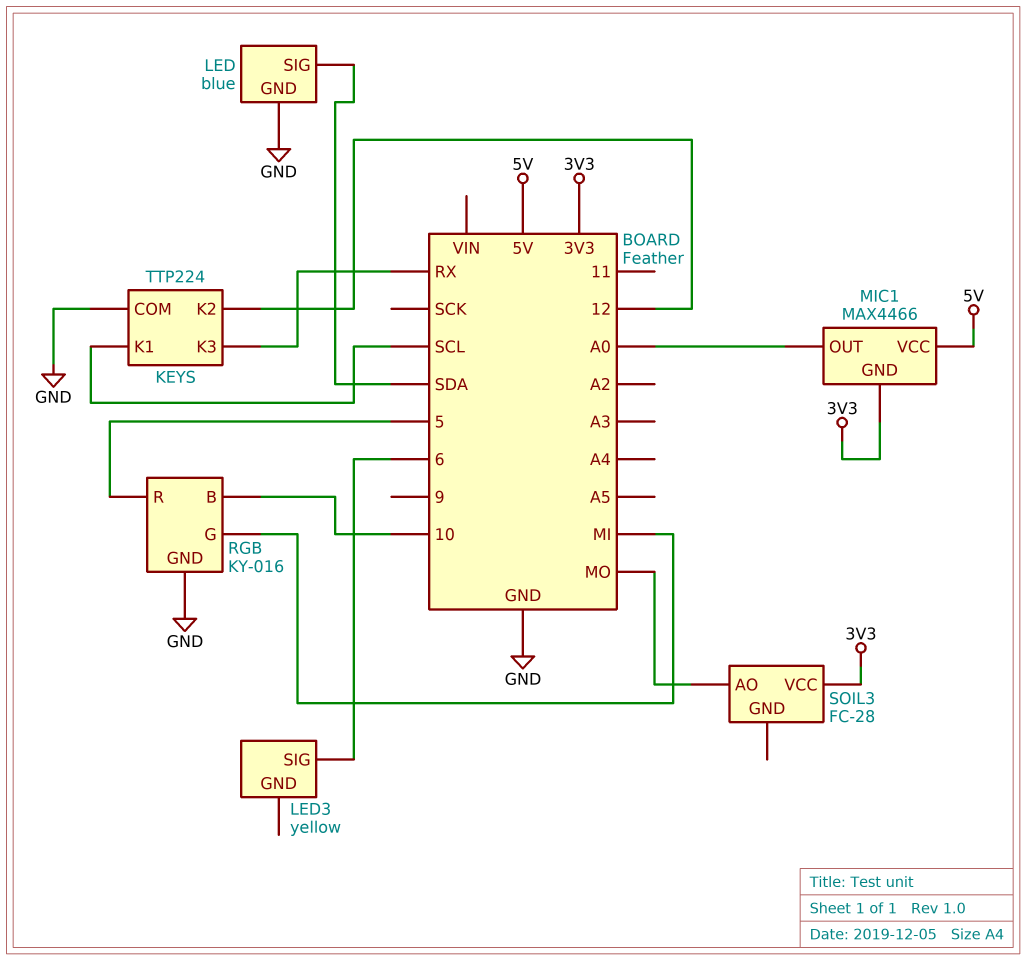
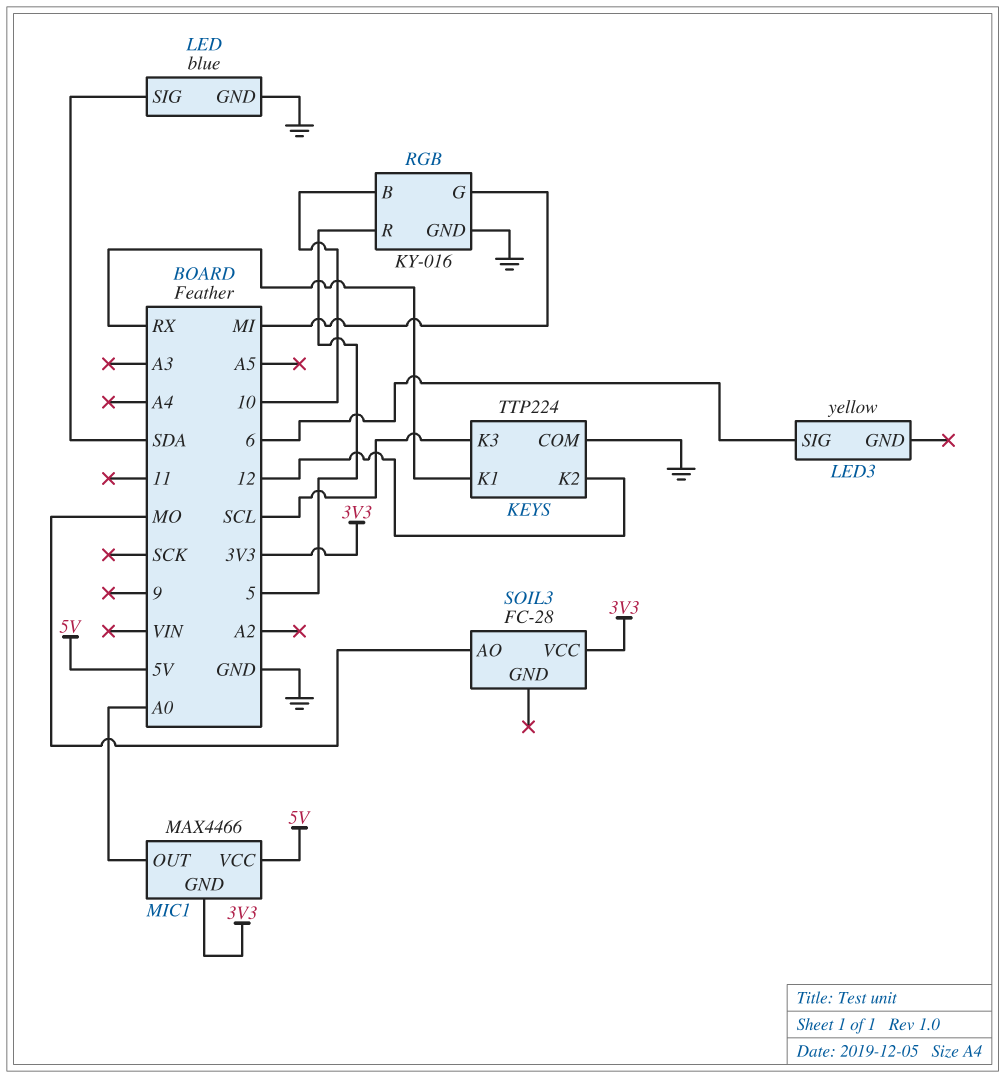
KEYS pin K1: SCL -> RX
KEYS pin K3: RX -> SCL

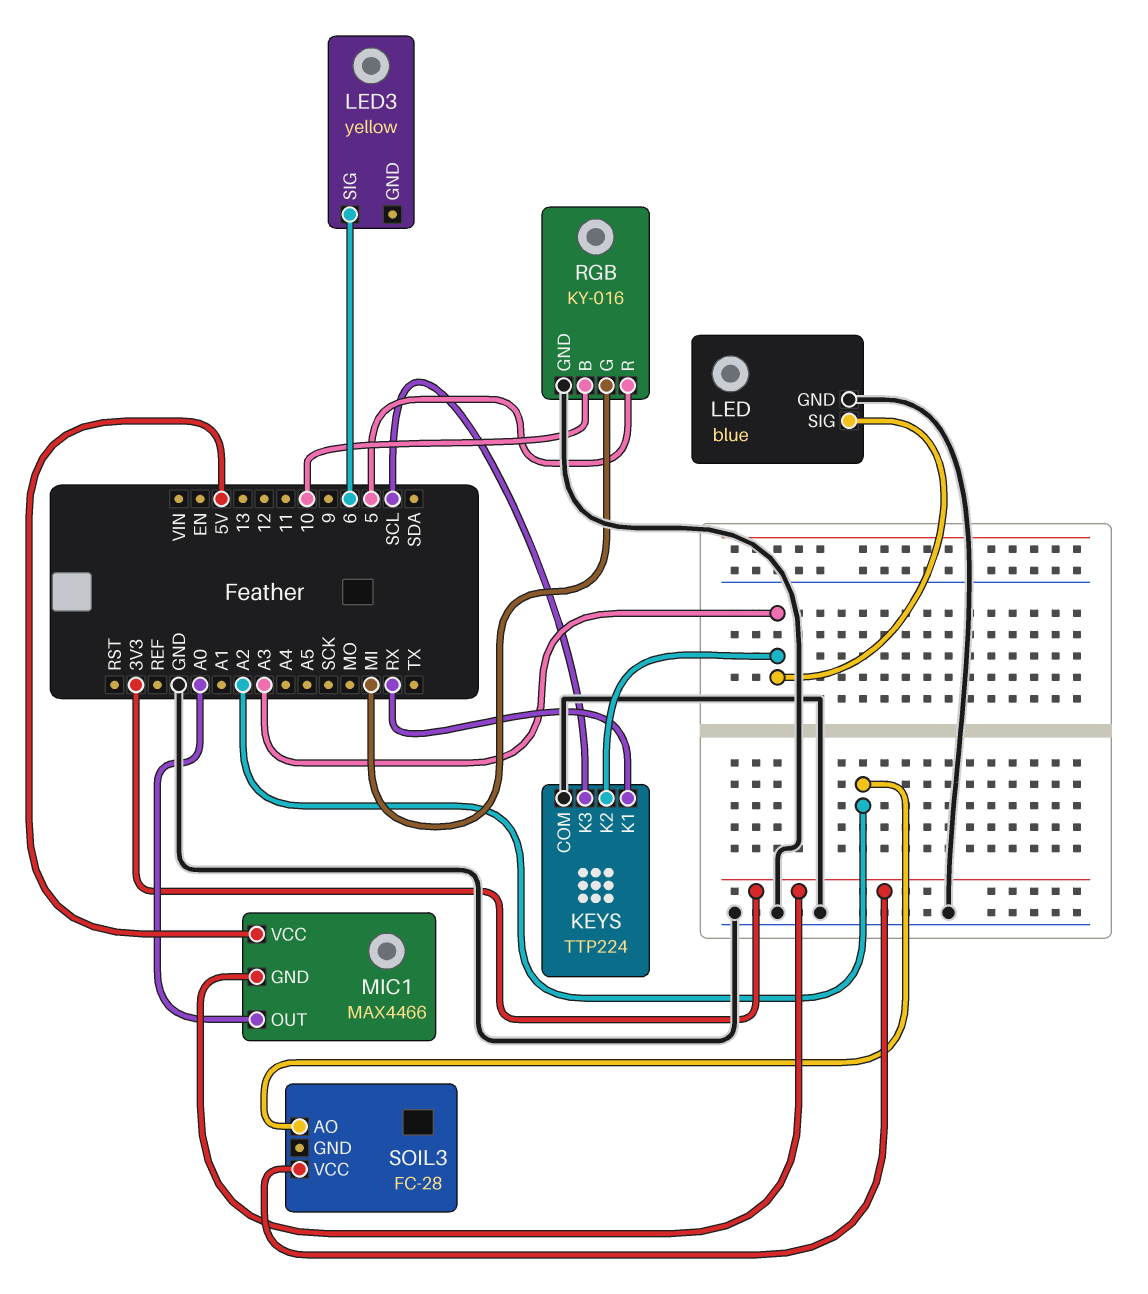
KEYS pin K2: 12 -> A3
LED pin SIG: SDA -> A3
SOIL3 pin AO: MO -> A2

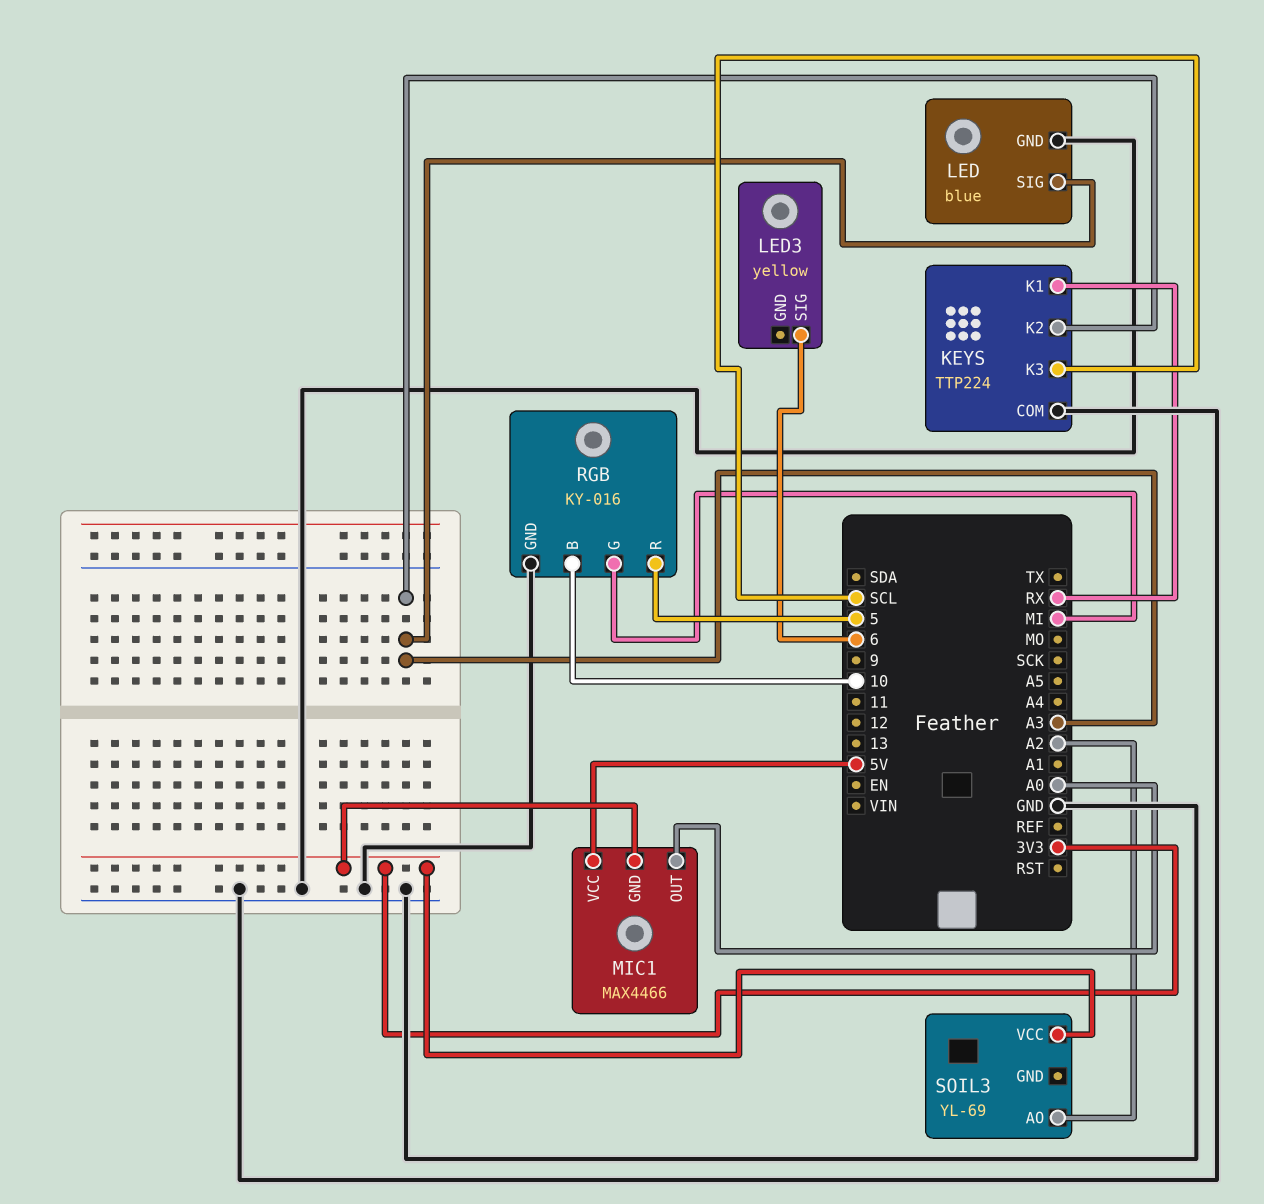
SOIL3: FC-28 -> YL-69

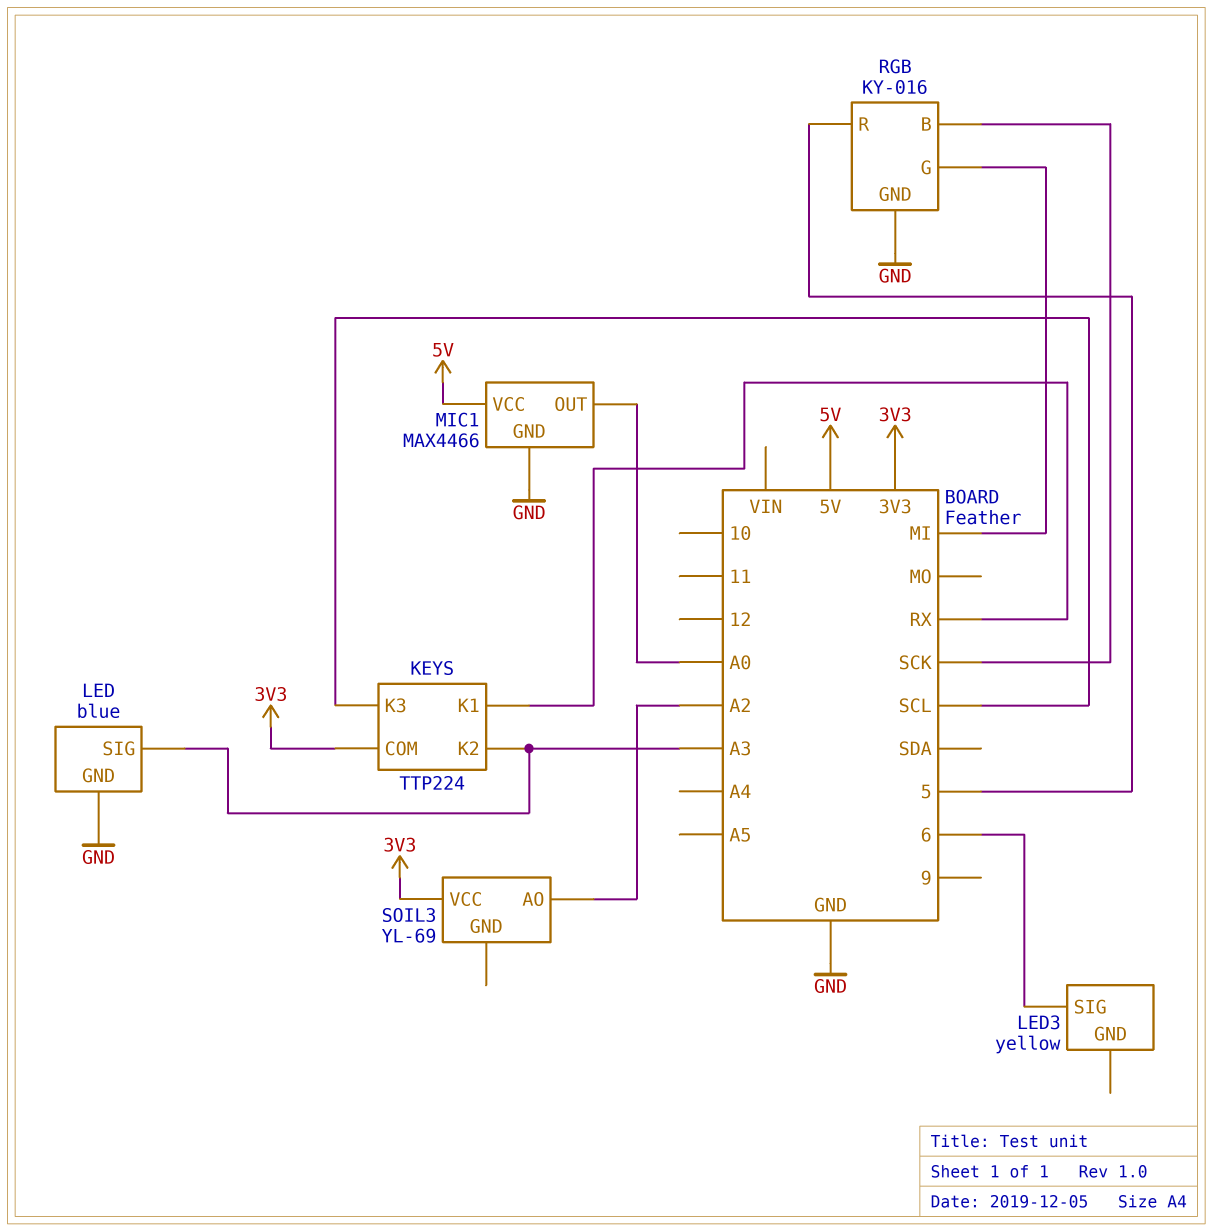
KEYS pin COM: GND -> 3V3
MIC1 pin GND: 3V3 -> GND
RGB pin B: 10 -> SCK

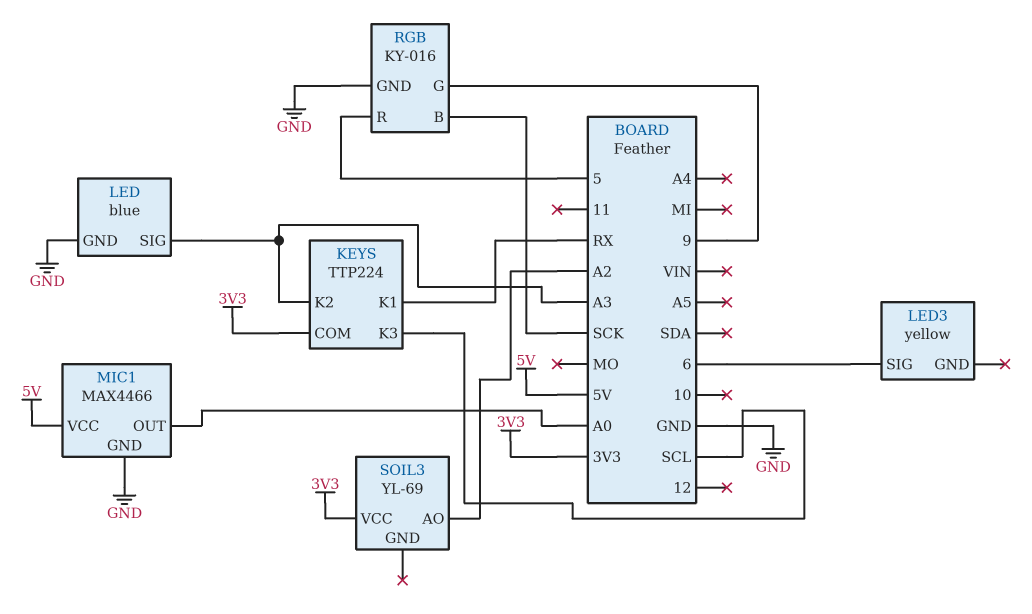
RGB pin G: MI -> 9

